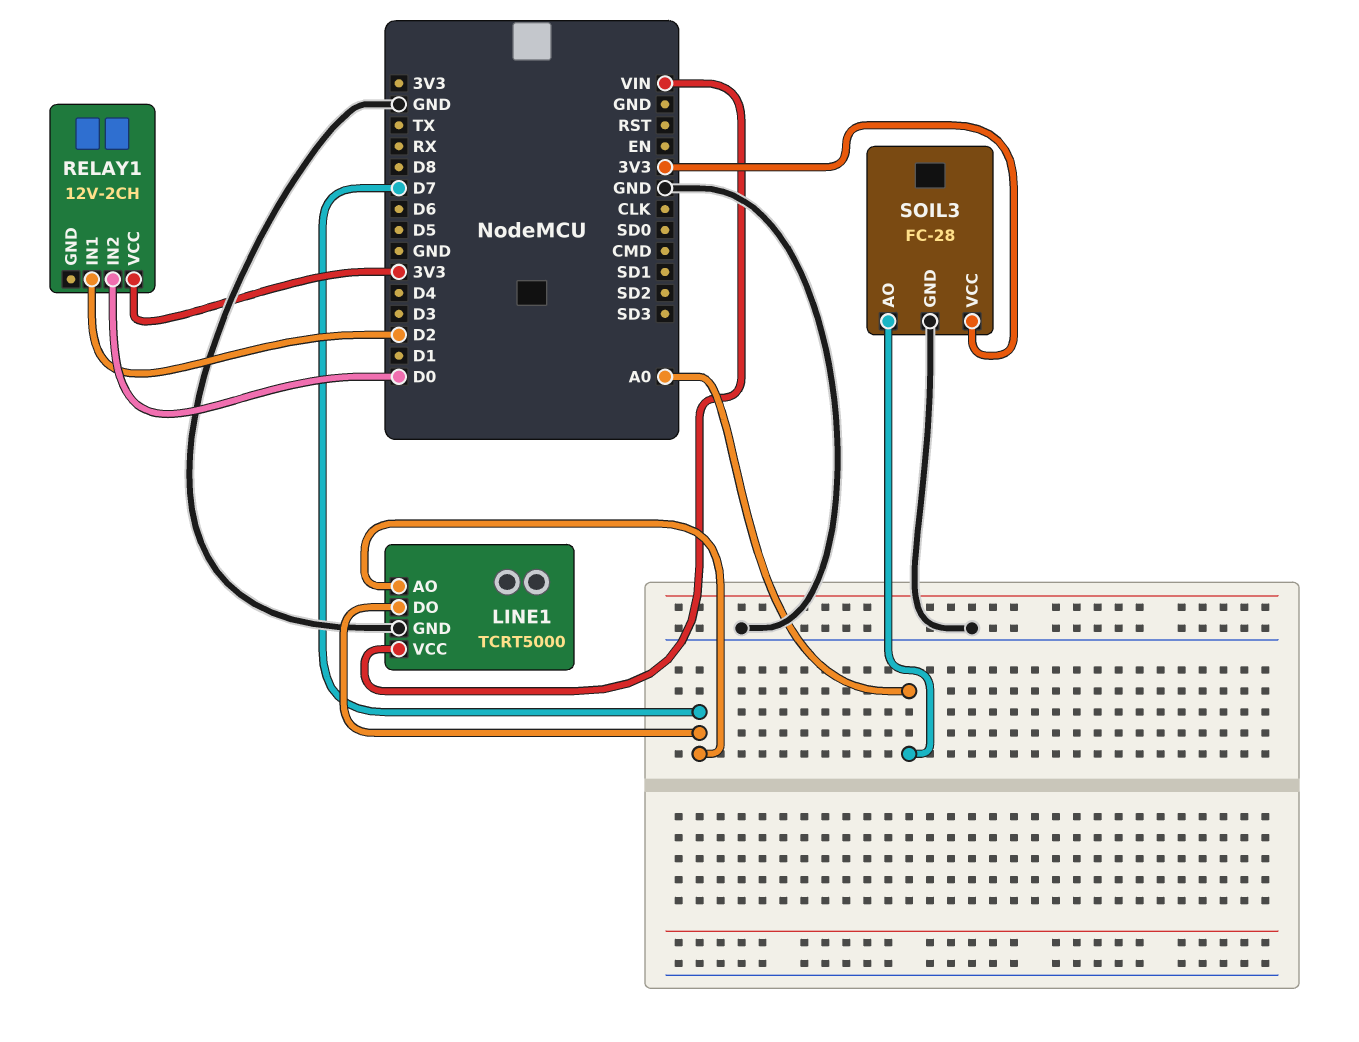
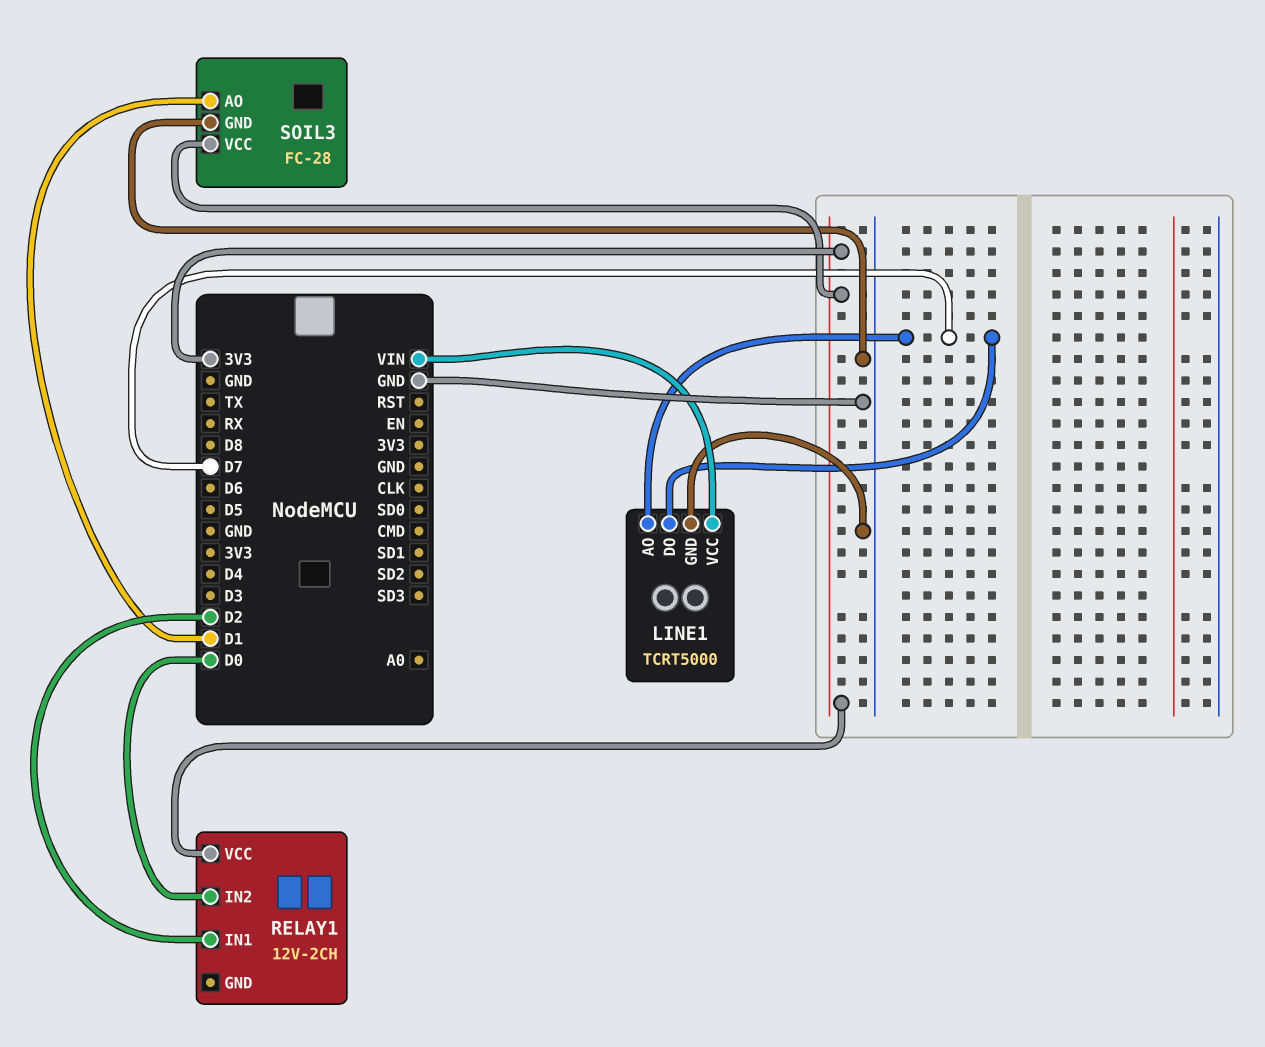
SOIL3 pin AO: A0 -> D1

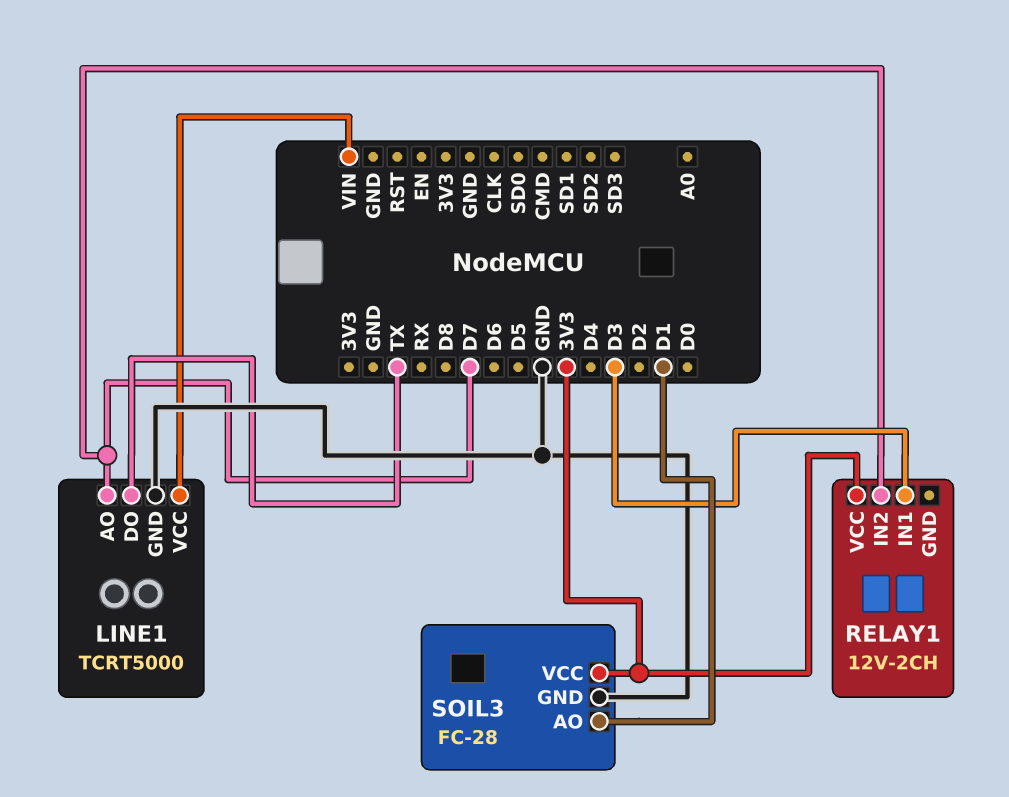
LINE1 pin DO: D7 -> TX
RELAY1 pin IN1: D2 -> D3
RELAY1 pin IN2: D0 -> D7

